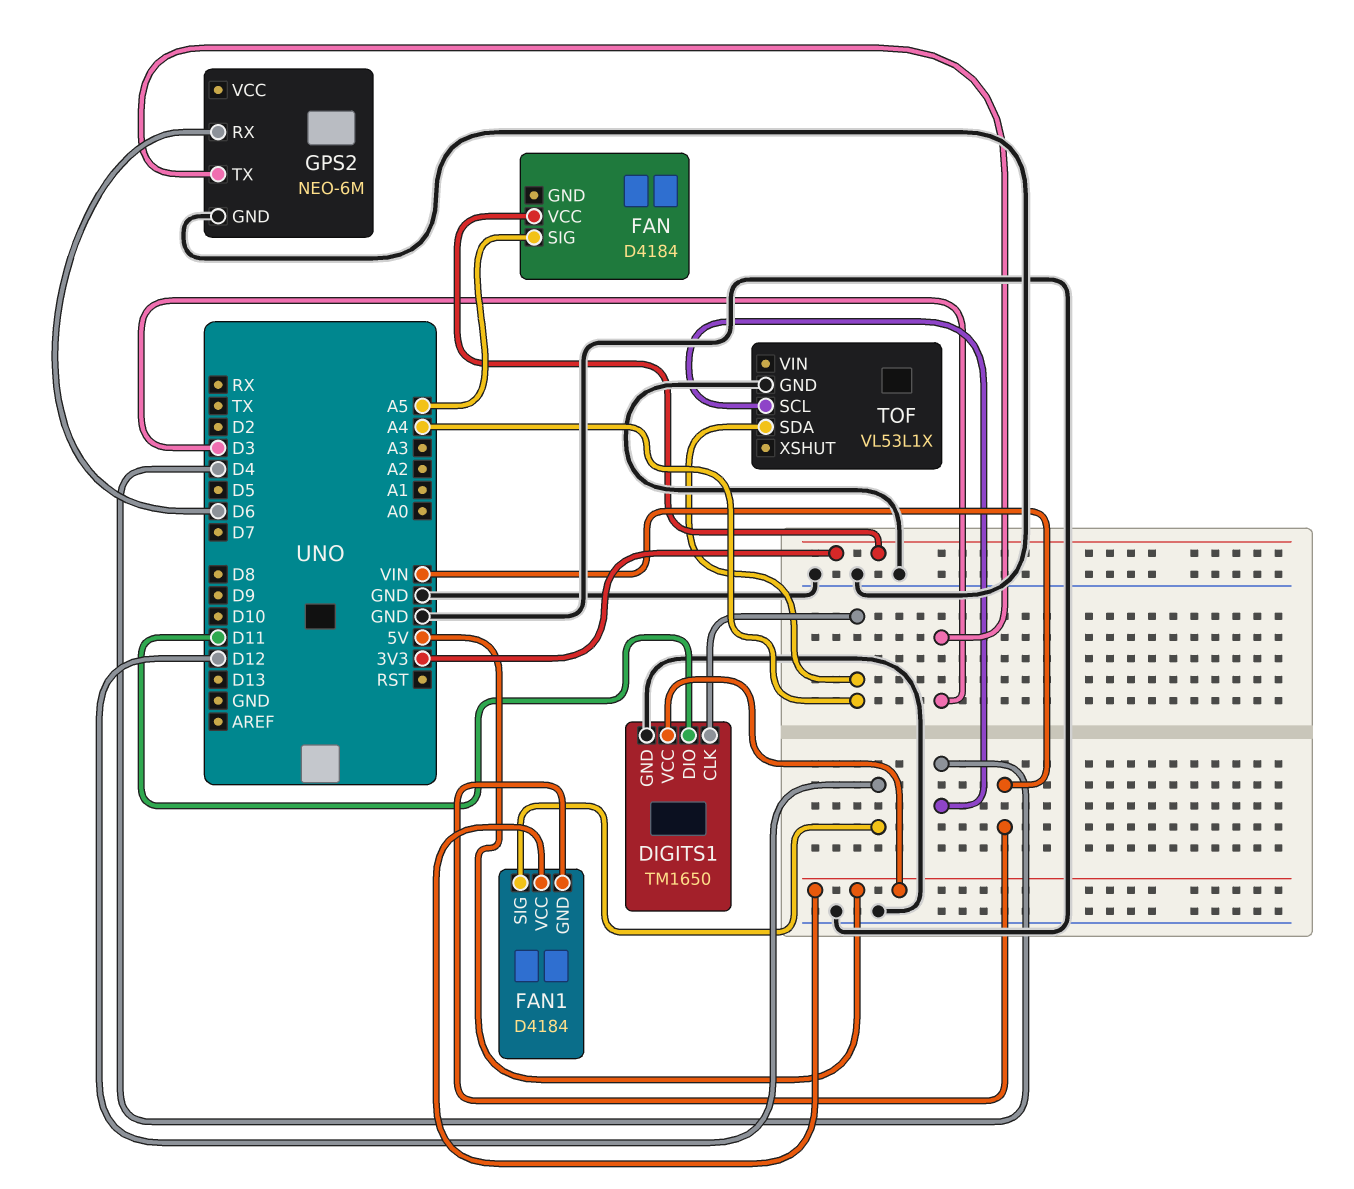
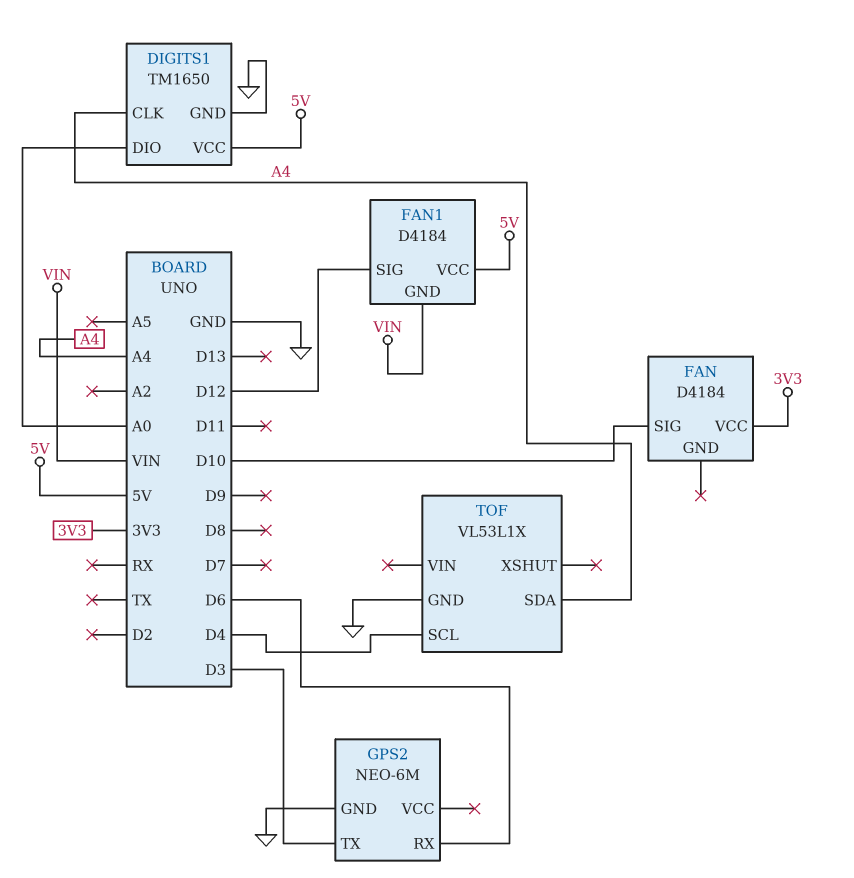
DIGITS1 pin DIO: D11 -> A0
FAN pin SIG: A5 -> D10

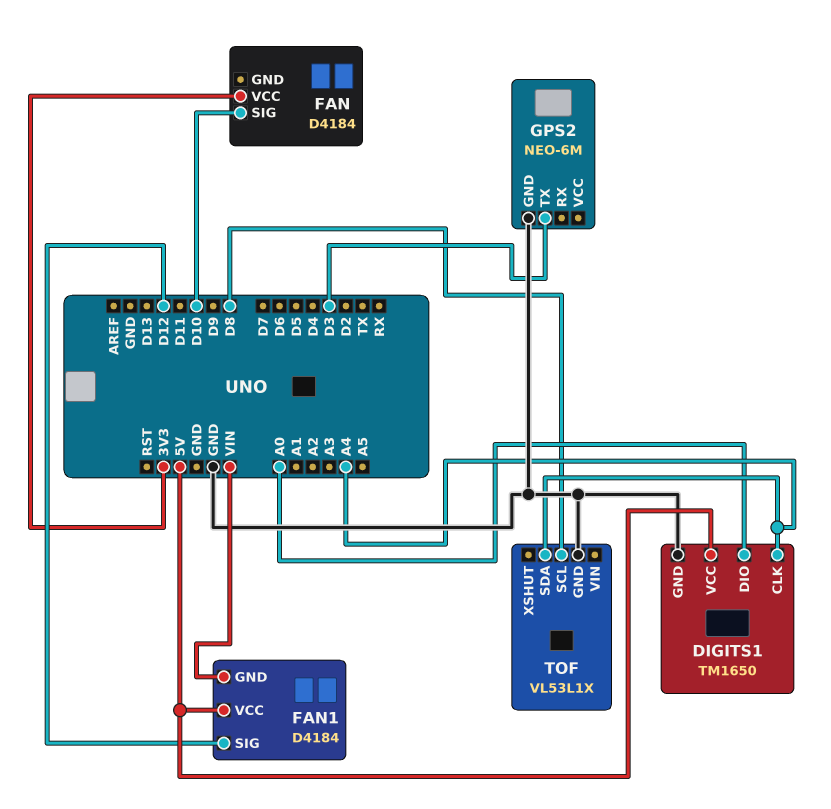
GPS2 pin RX: D6 -> none
TOF pin SCL: D4 -> D8

